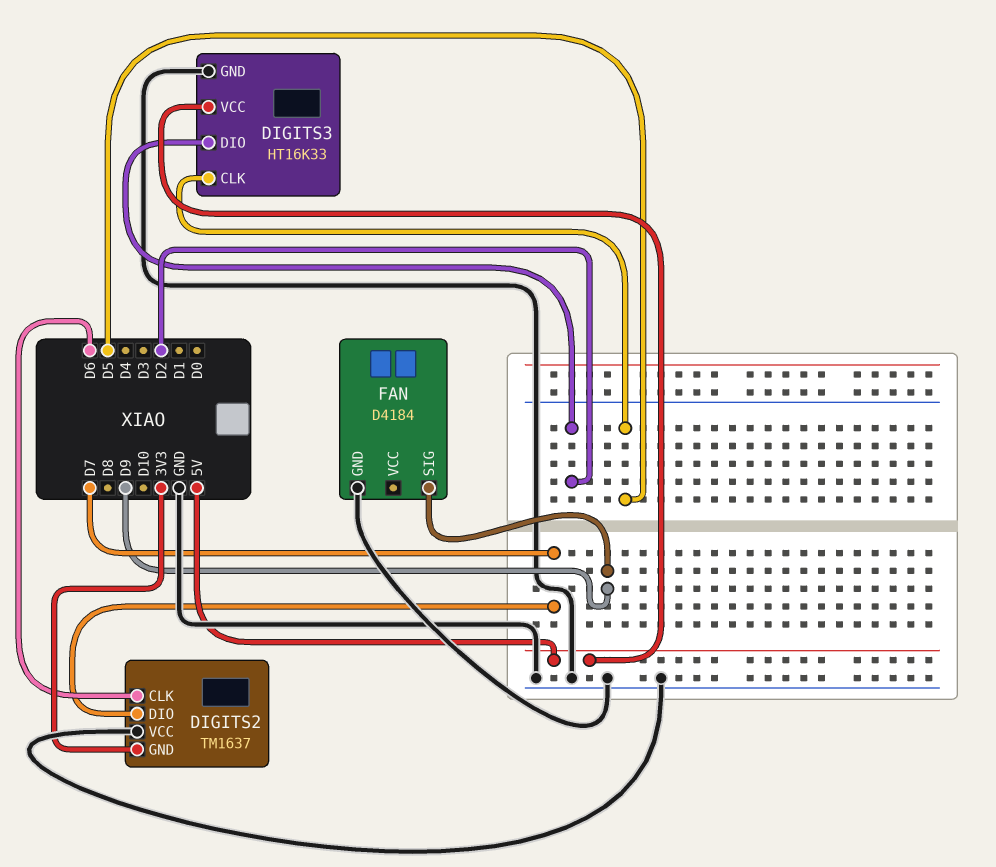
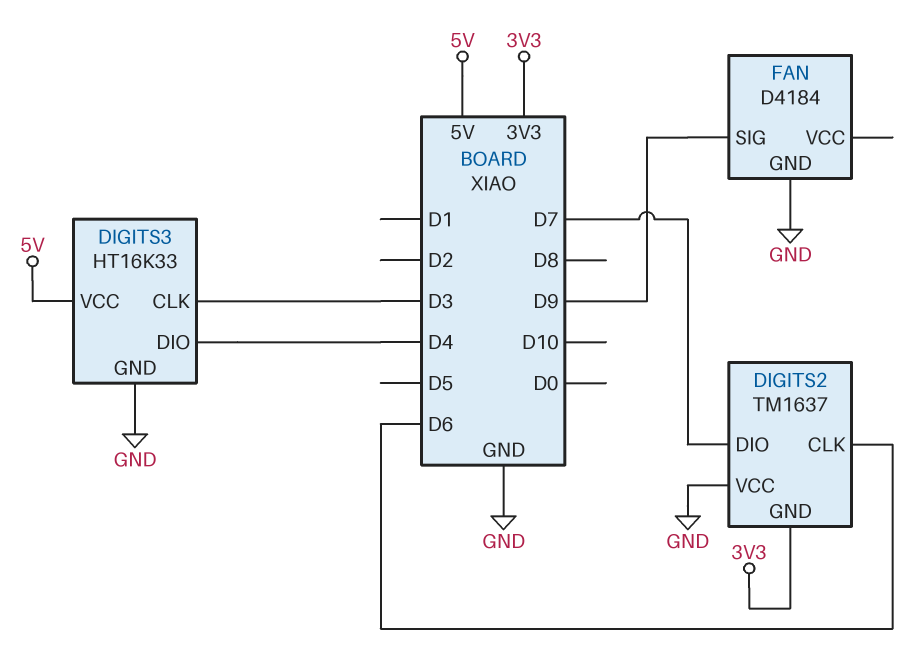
DIGITS3 pin CLK: D5 -> D3
DIGITS3 pin DIO: D2 -> D4

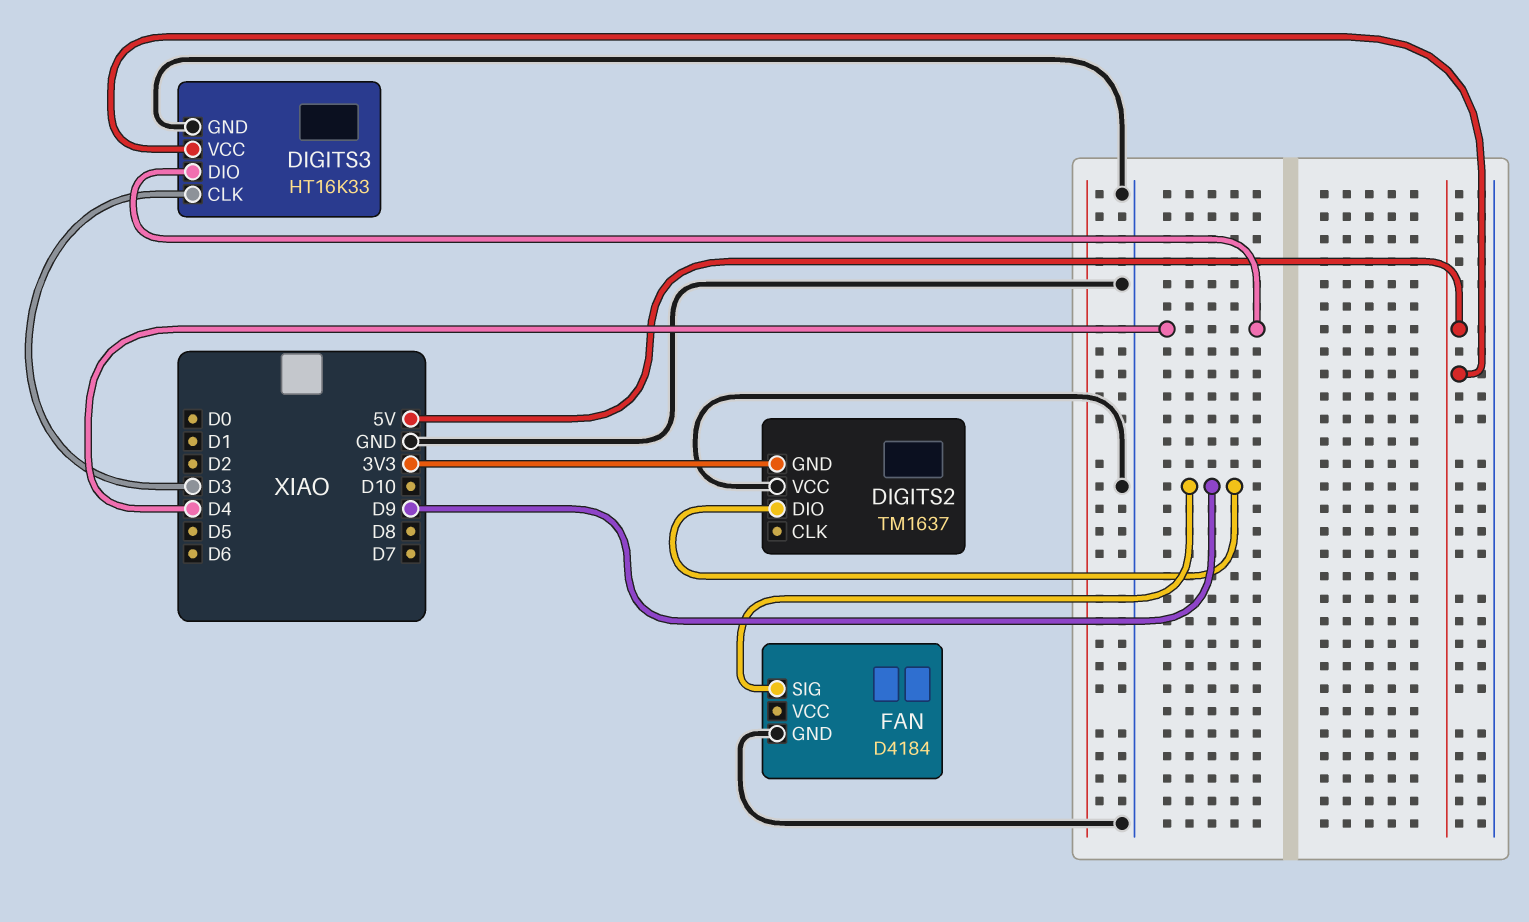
DIGITS2 pin CLK: D6 -> none
DIGITS2 pin DIO: D7 -> D9

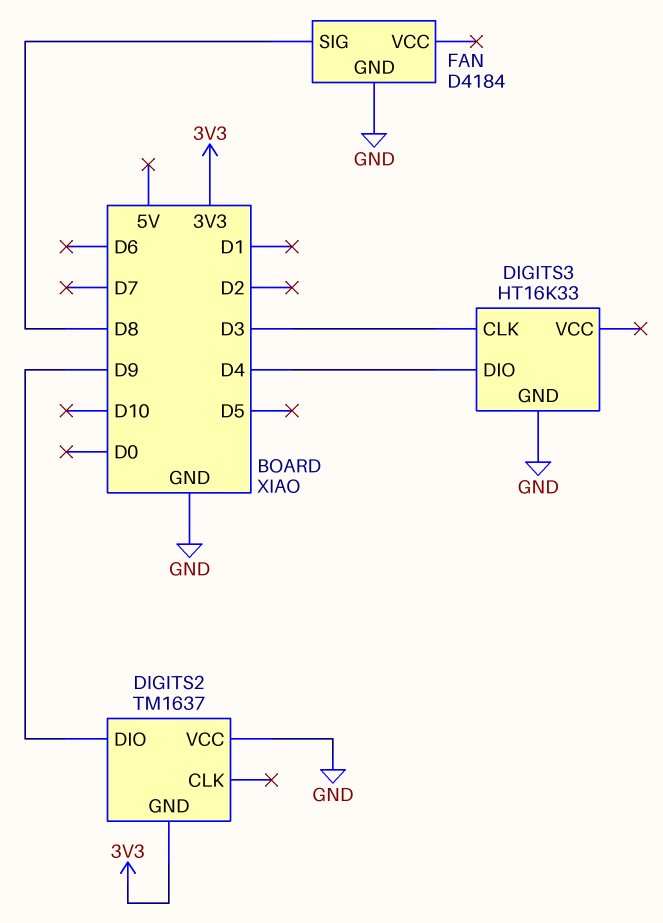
DIGITS3 pin VCC: 5V -> none
FAN pin SIG: D9 -> D8

